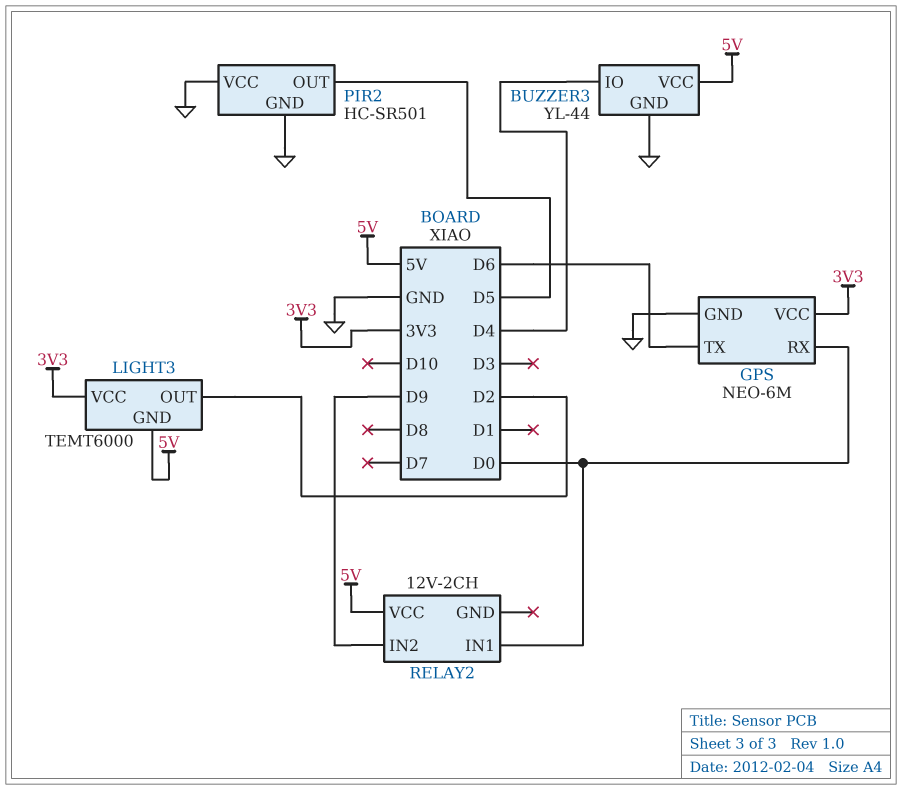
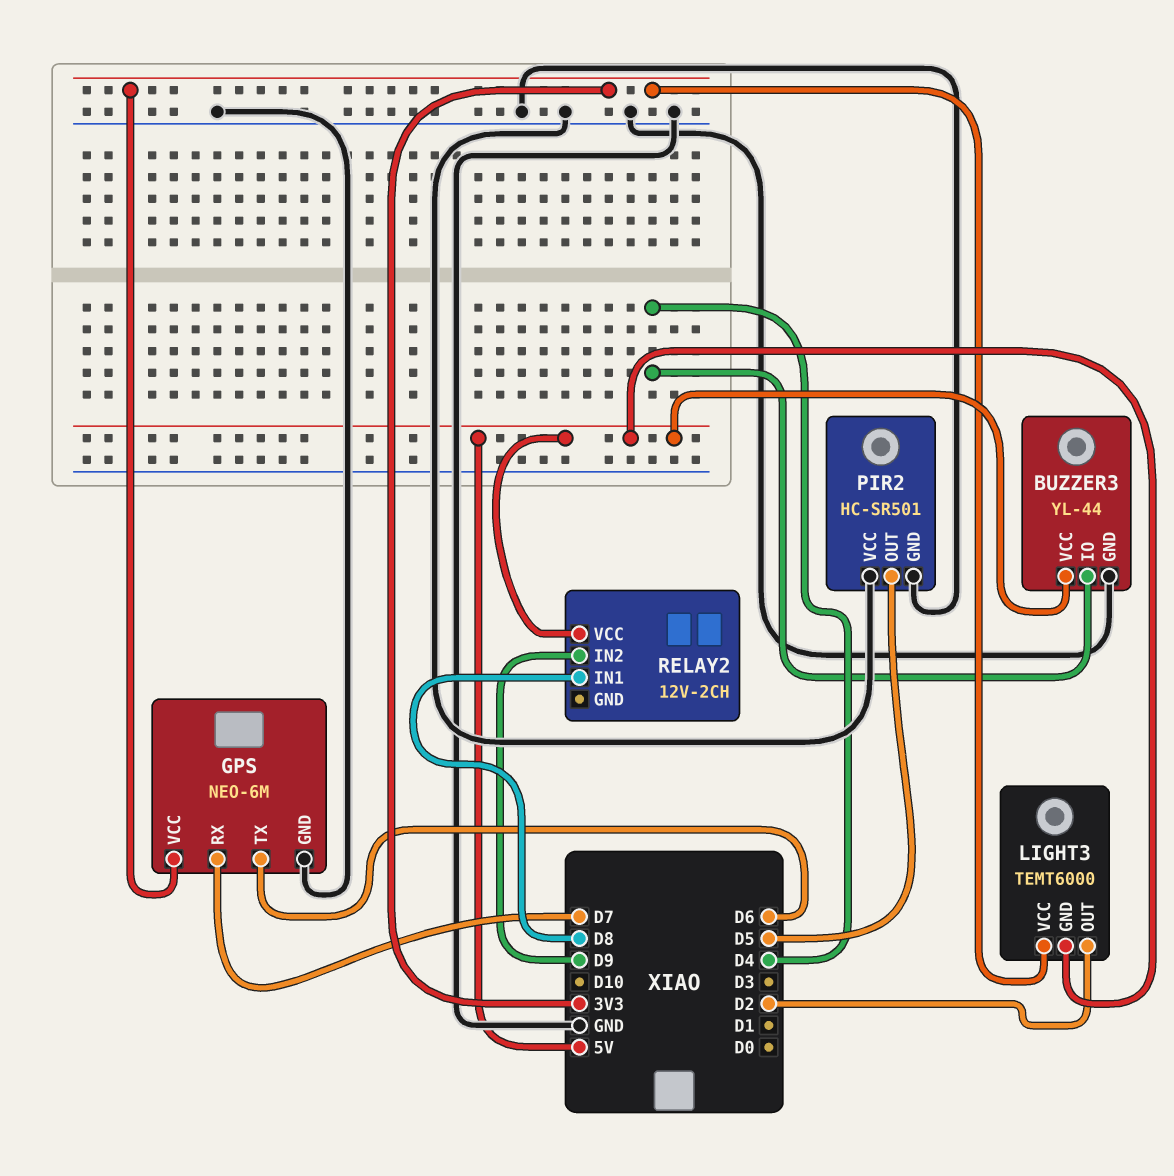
GPS pin RX: D0 -> D7
RELAY2 pin IN1: D0 -> D8

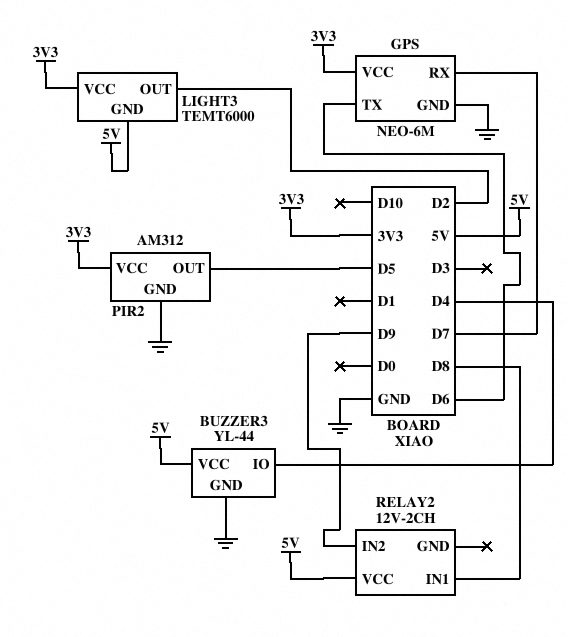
PIR2: HC-SR501 -> AM312
PIR2 pin VCC: GND -> 3V3

